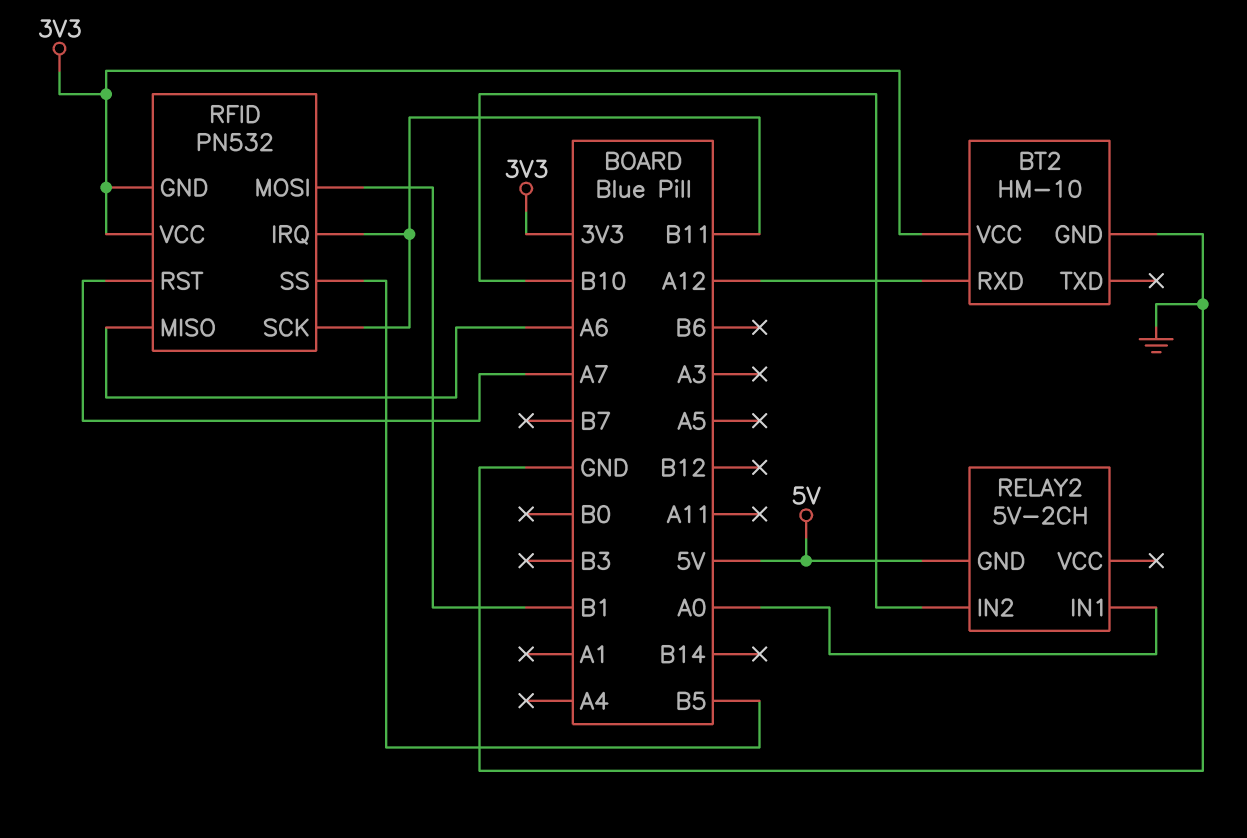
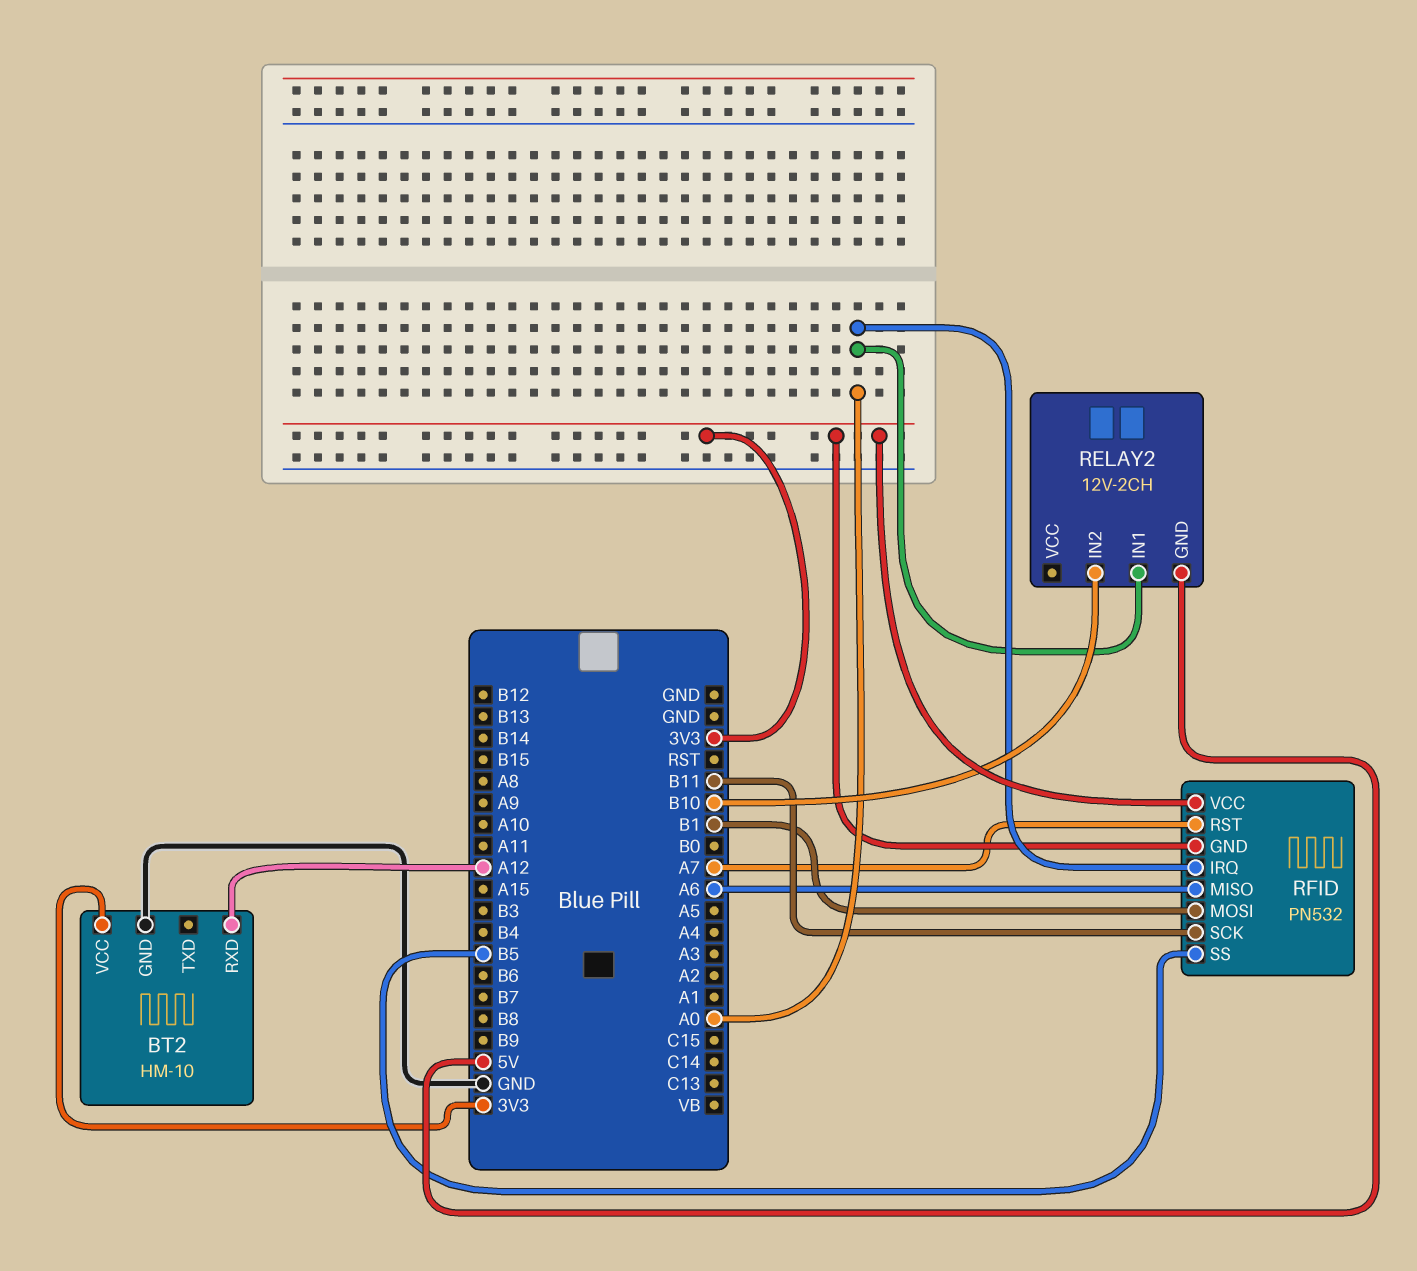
RELAY2: 5V-2CH -> 12V-2CH
RFID pin IRQ: B11 -> A0

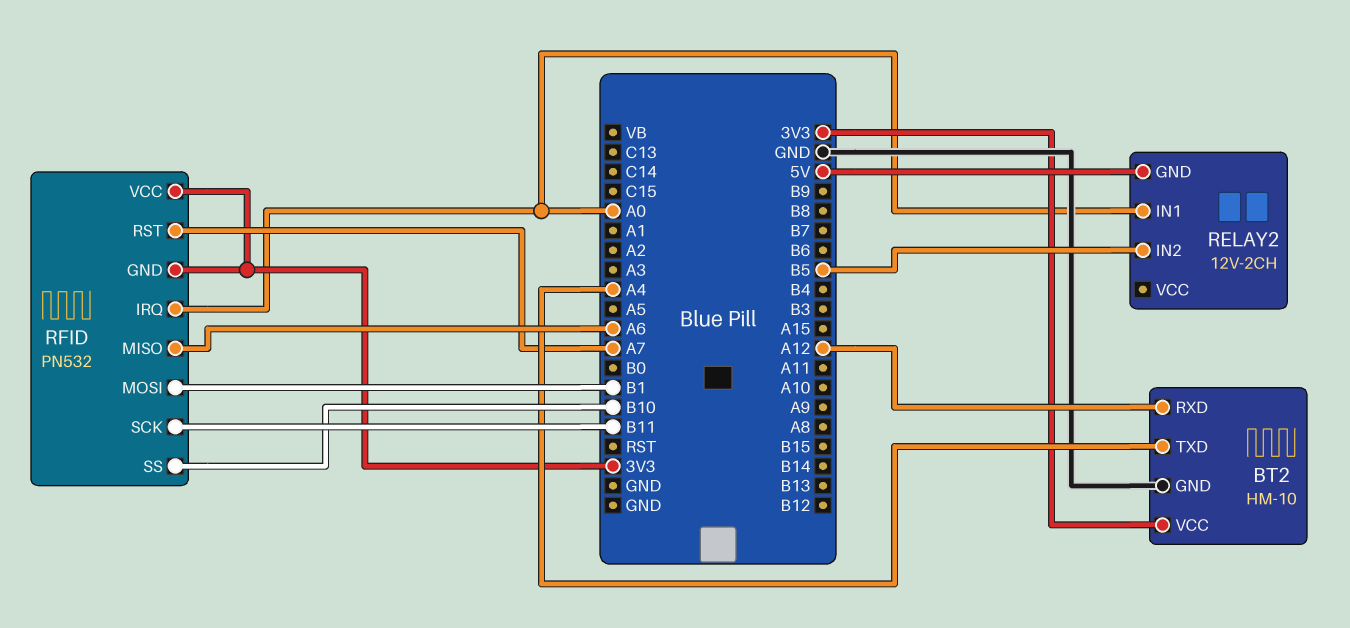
BT2 pin TXD: none -> A4
RELAY2 pin IN2: B10 -> B5
RFID pin SS: B5 -> B10

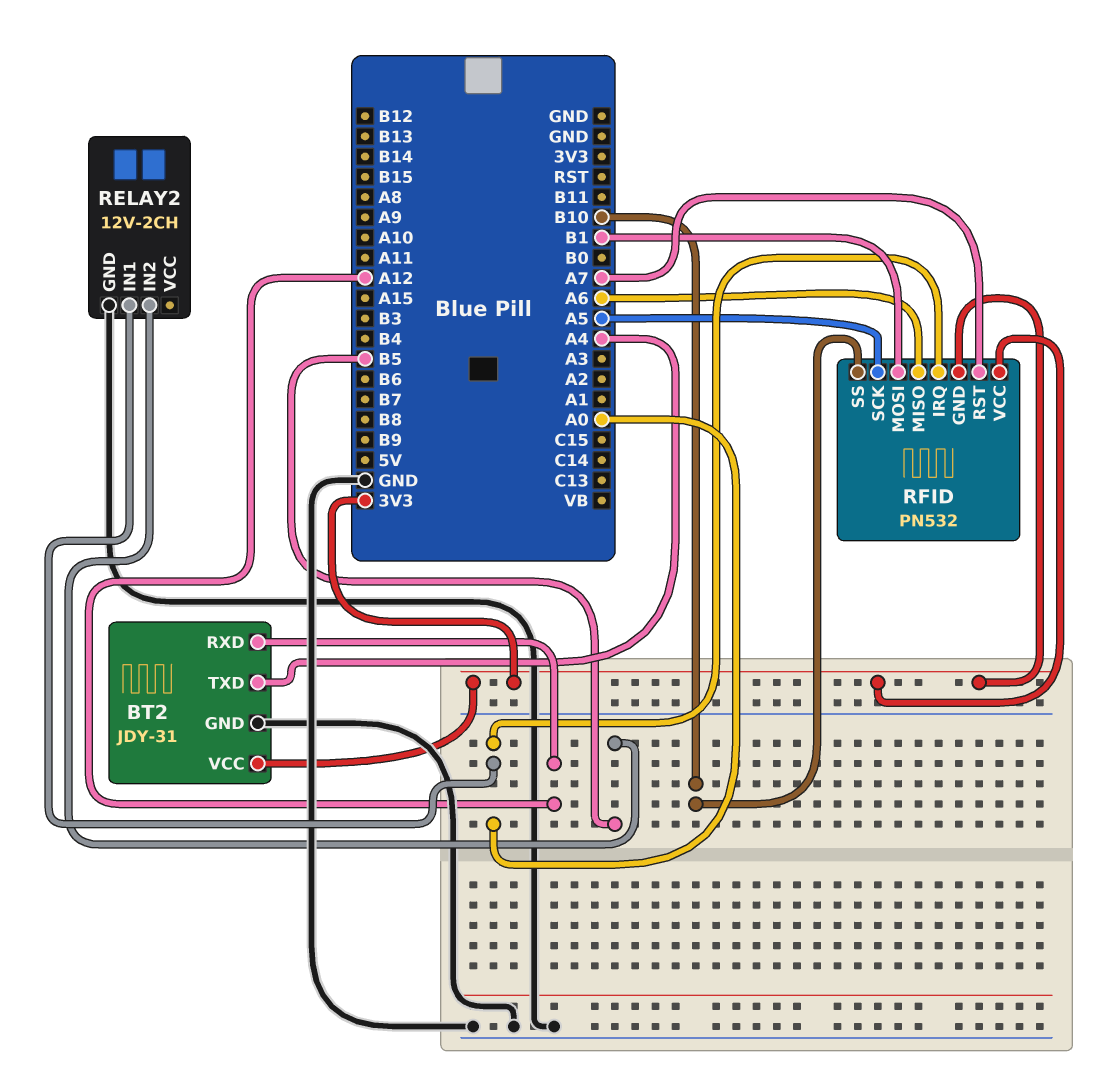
BT2: HM-10 -> JDY-31
RELAY2 pin GND: 5V -> GND
RFID pin SCK: B11 -> A5

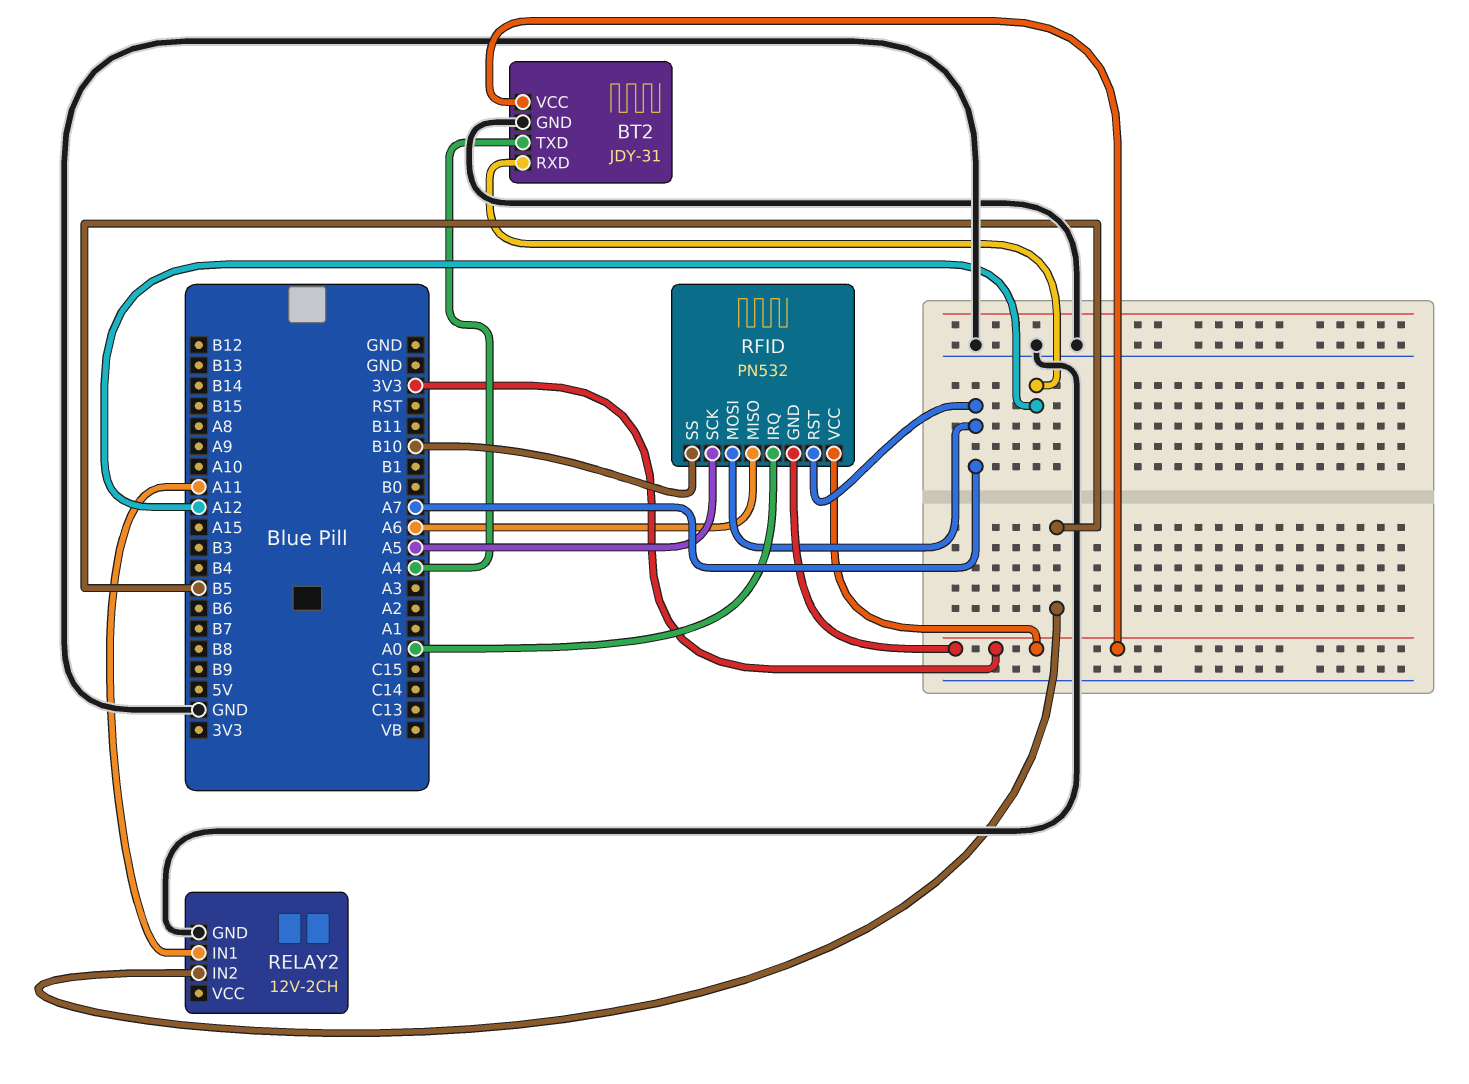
RELAY2 pin IN1: A0 -> A11
RFID pin MOSI: B1 -> A7

